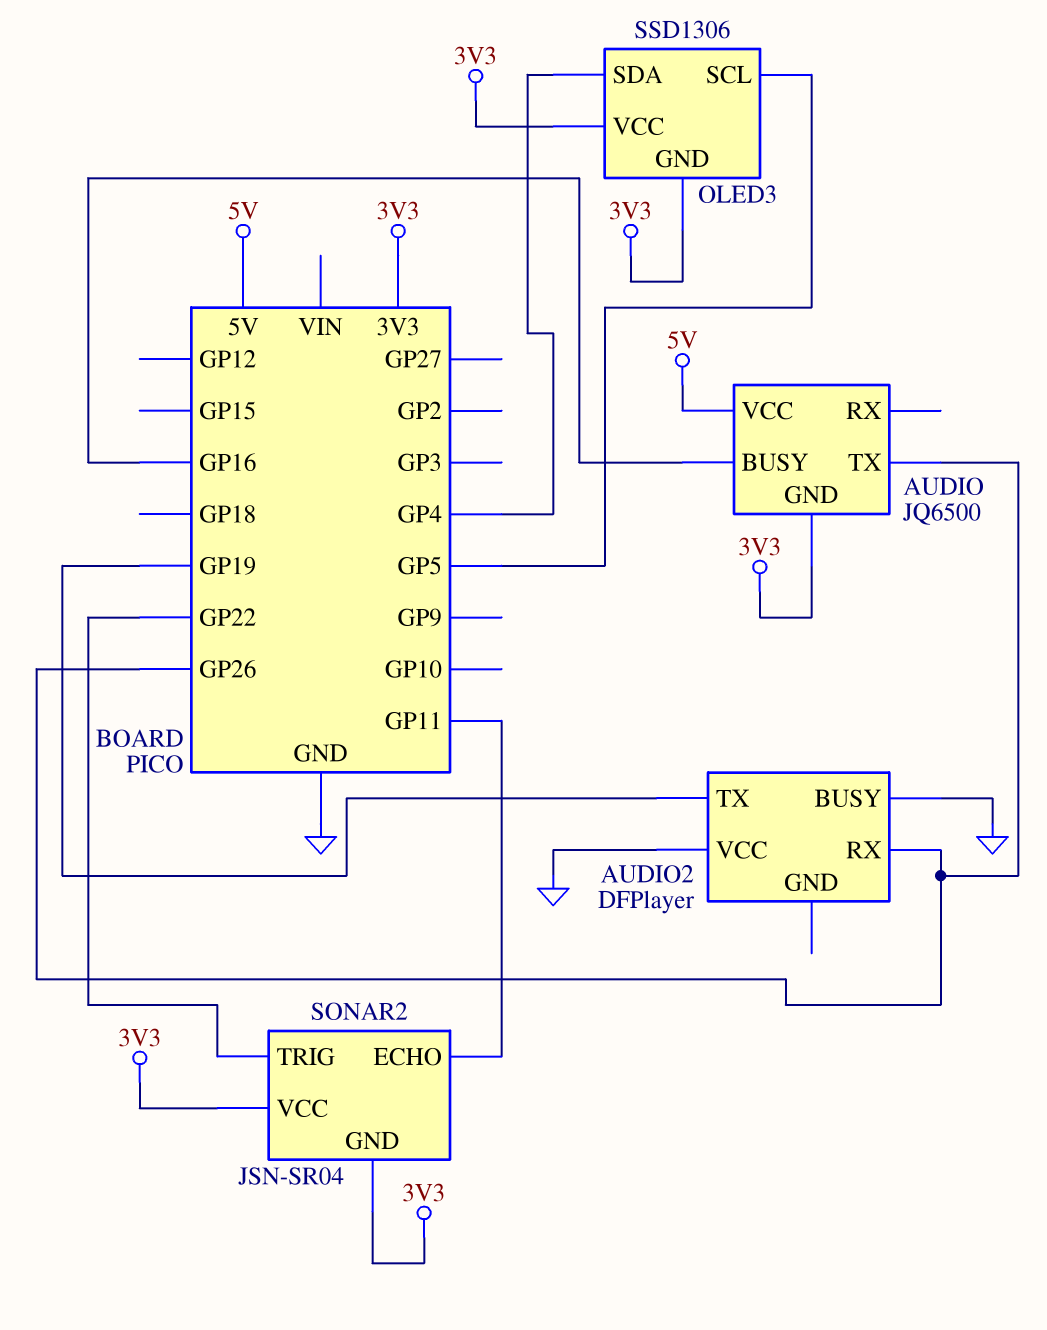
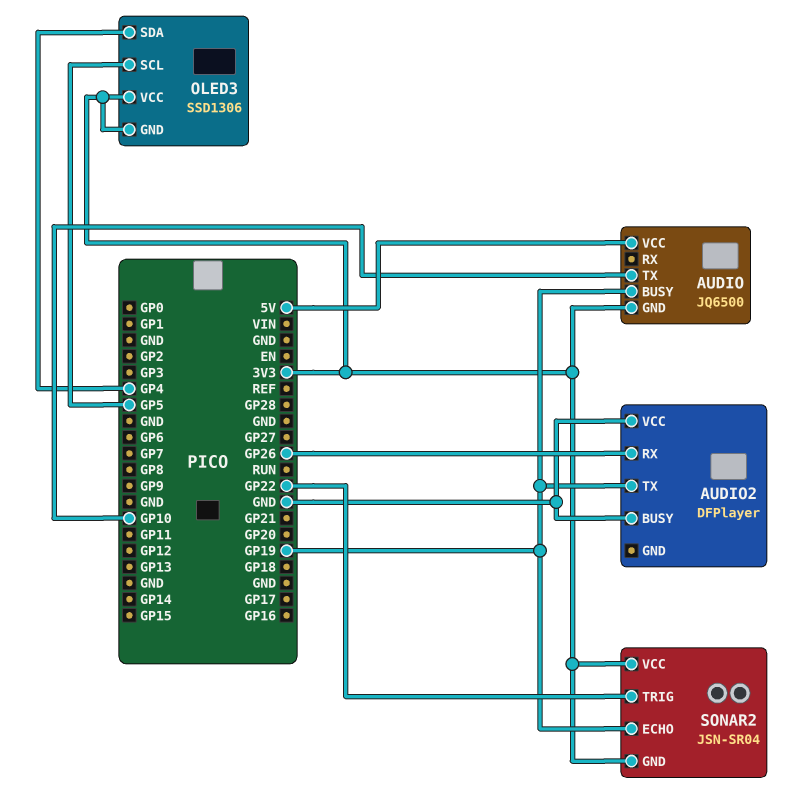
AUDIO pin BUSY: GP16 -> GP19
AUDIO pin TX: GP26 -> GP10
SONAR2 pin ECHO: GP11 -> GP19

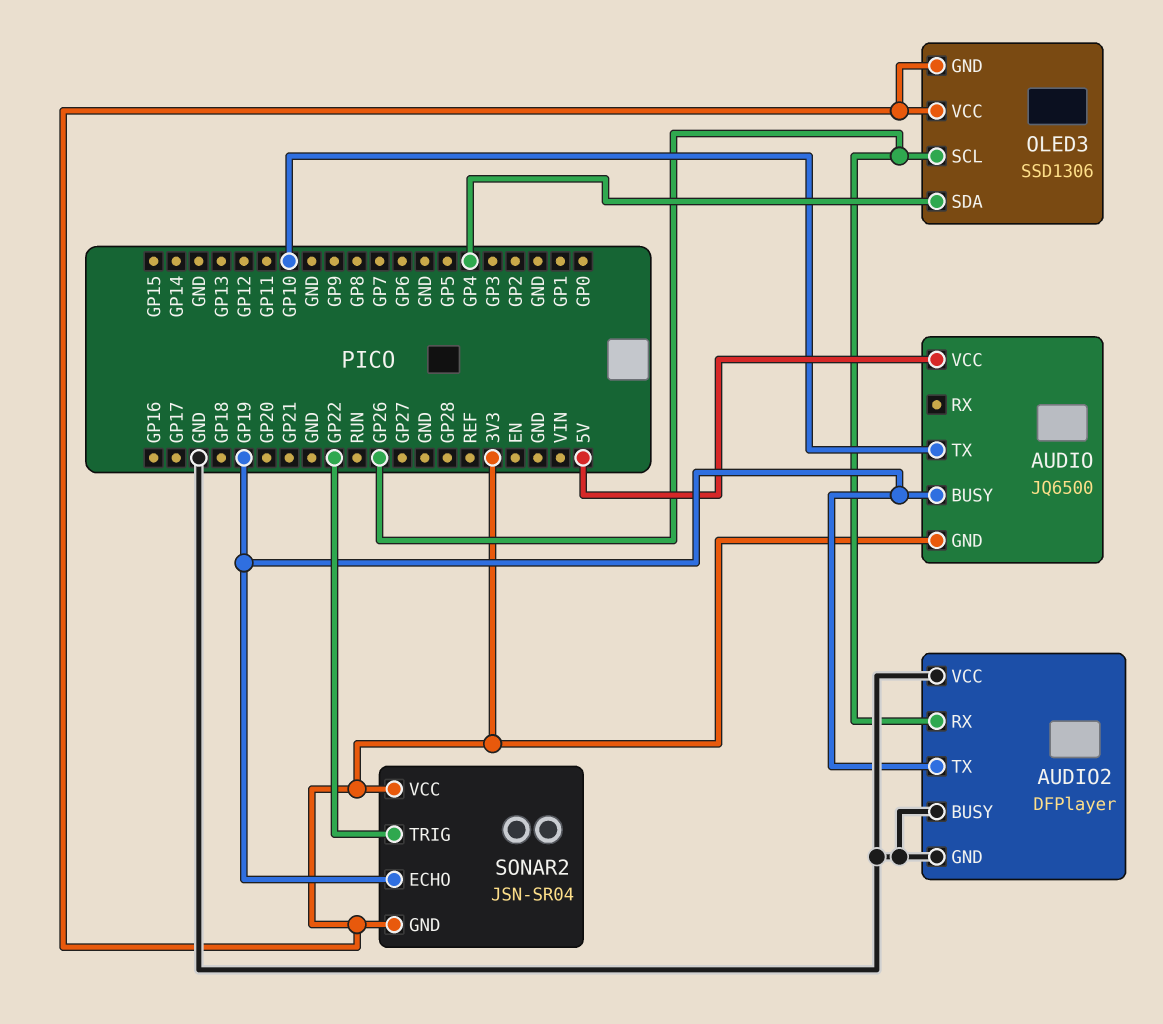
AUDIO2 pin GND: none -> GND
OLED3 pin SCL: GP5 -> GP26

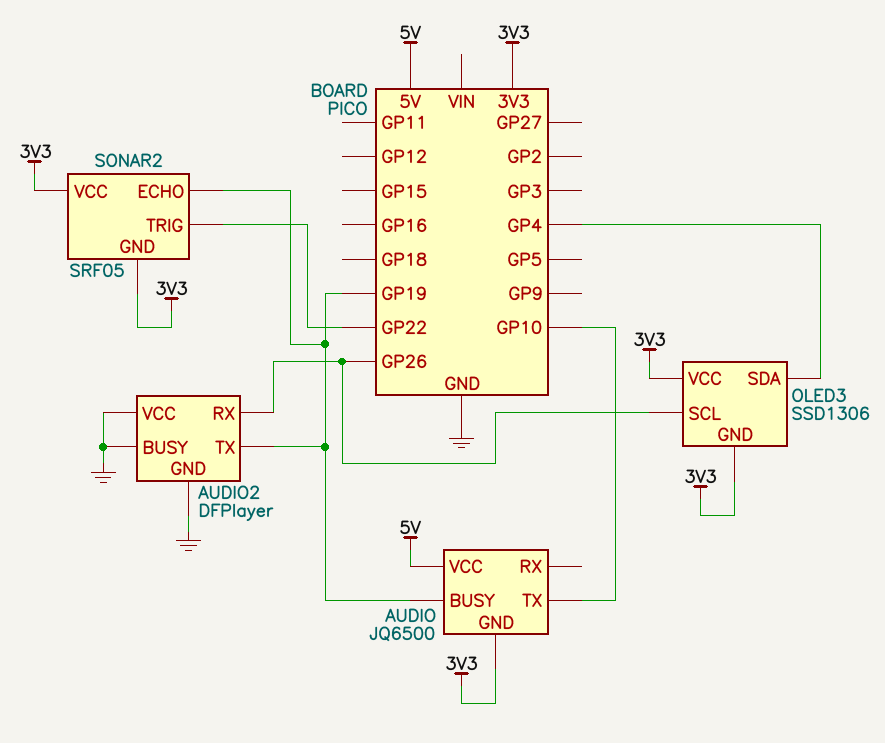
SONAR2: JSN-SR04 -> SRF05

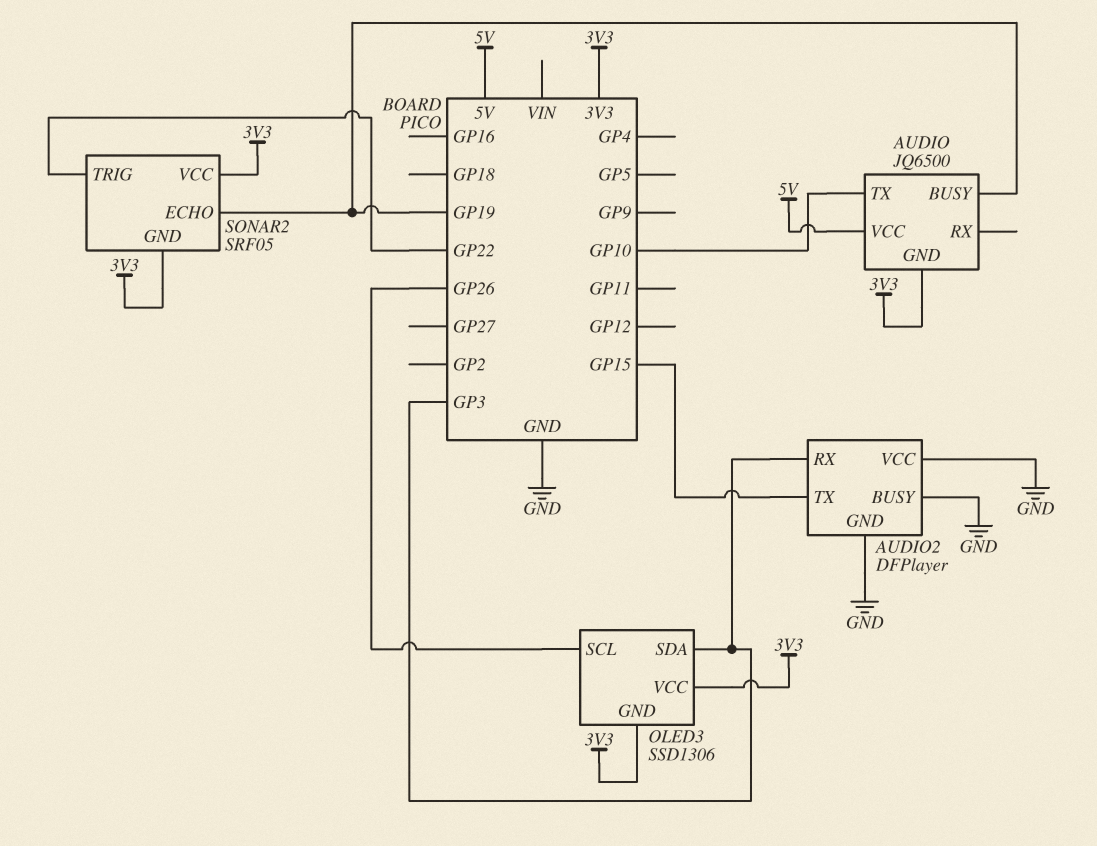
AUDIO2 pin RX: GP26 -> GP3
AUDIO2 pin TX: GP19 -> GP15
OLED3 pin SDA: GP4 -> GP3

